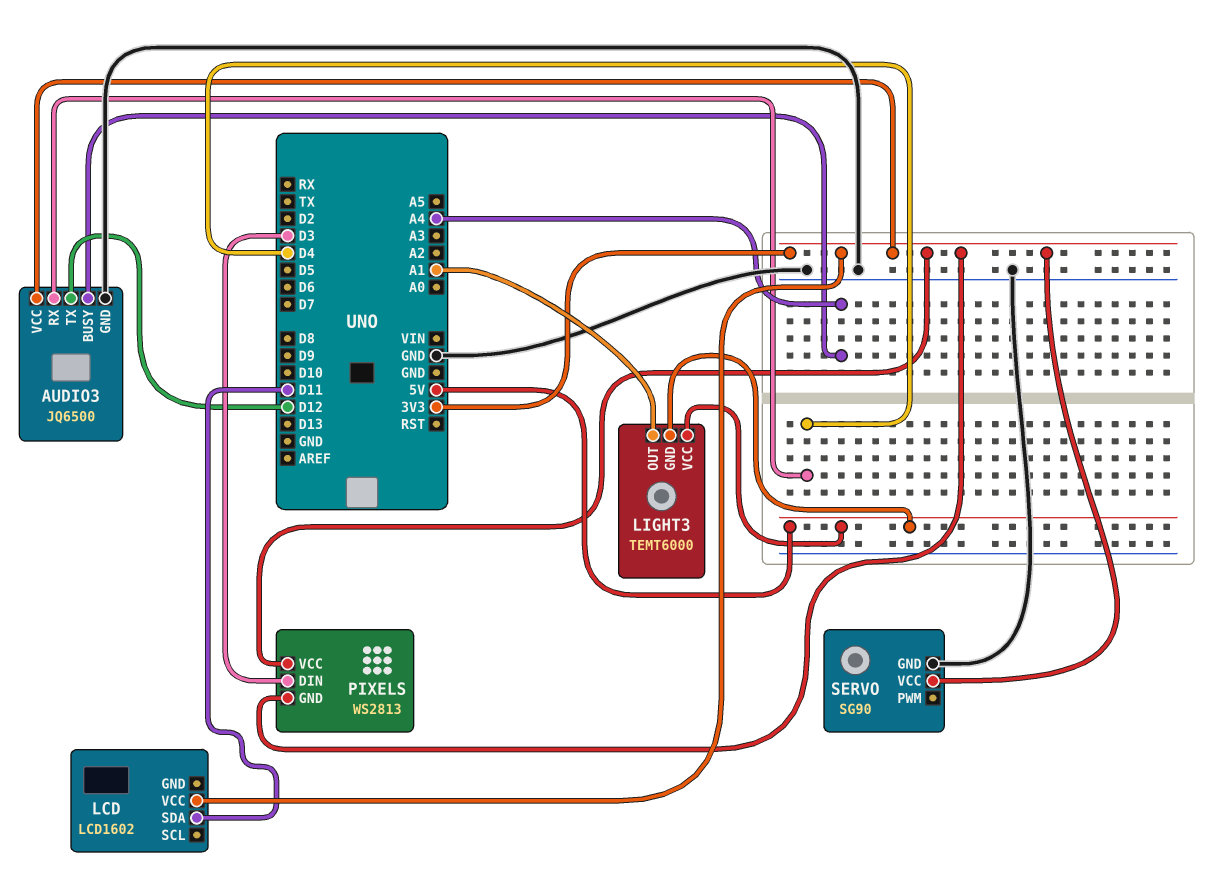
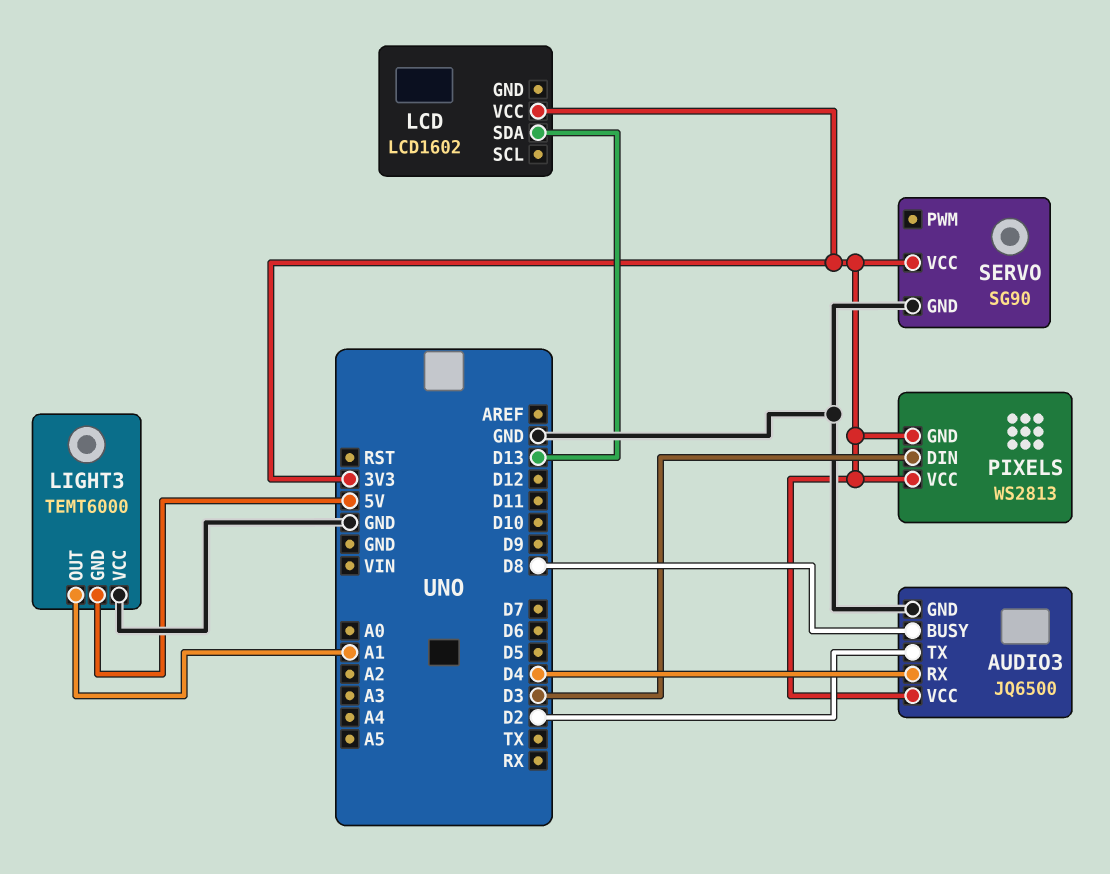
AUDIO3 pin BUSY: A4 -> D8
AUDIO3 pin TX: D12 -> D2
LCD pin SDA: D11 -> D13
LIGHT3 pin VCC: 5V -> GND

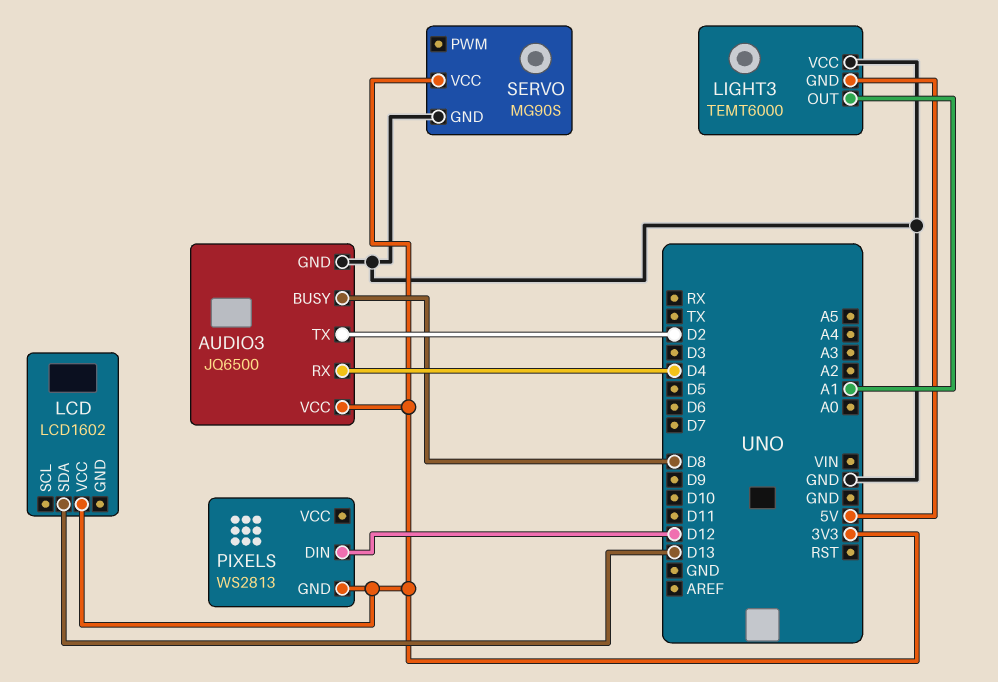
PIXELS pin DIN: D3 -> D12
PIXELS pin VCC: 3V3 -> none
SERVO: SG90 -> MG90S

